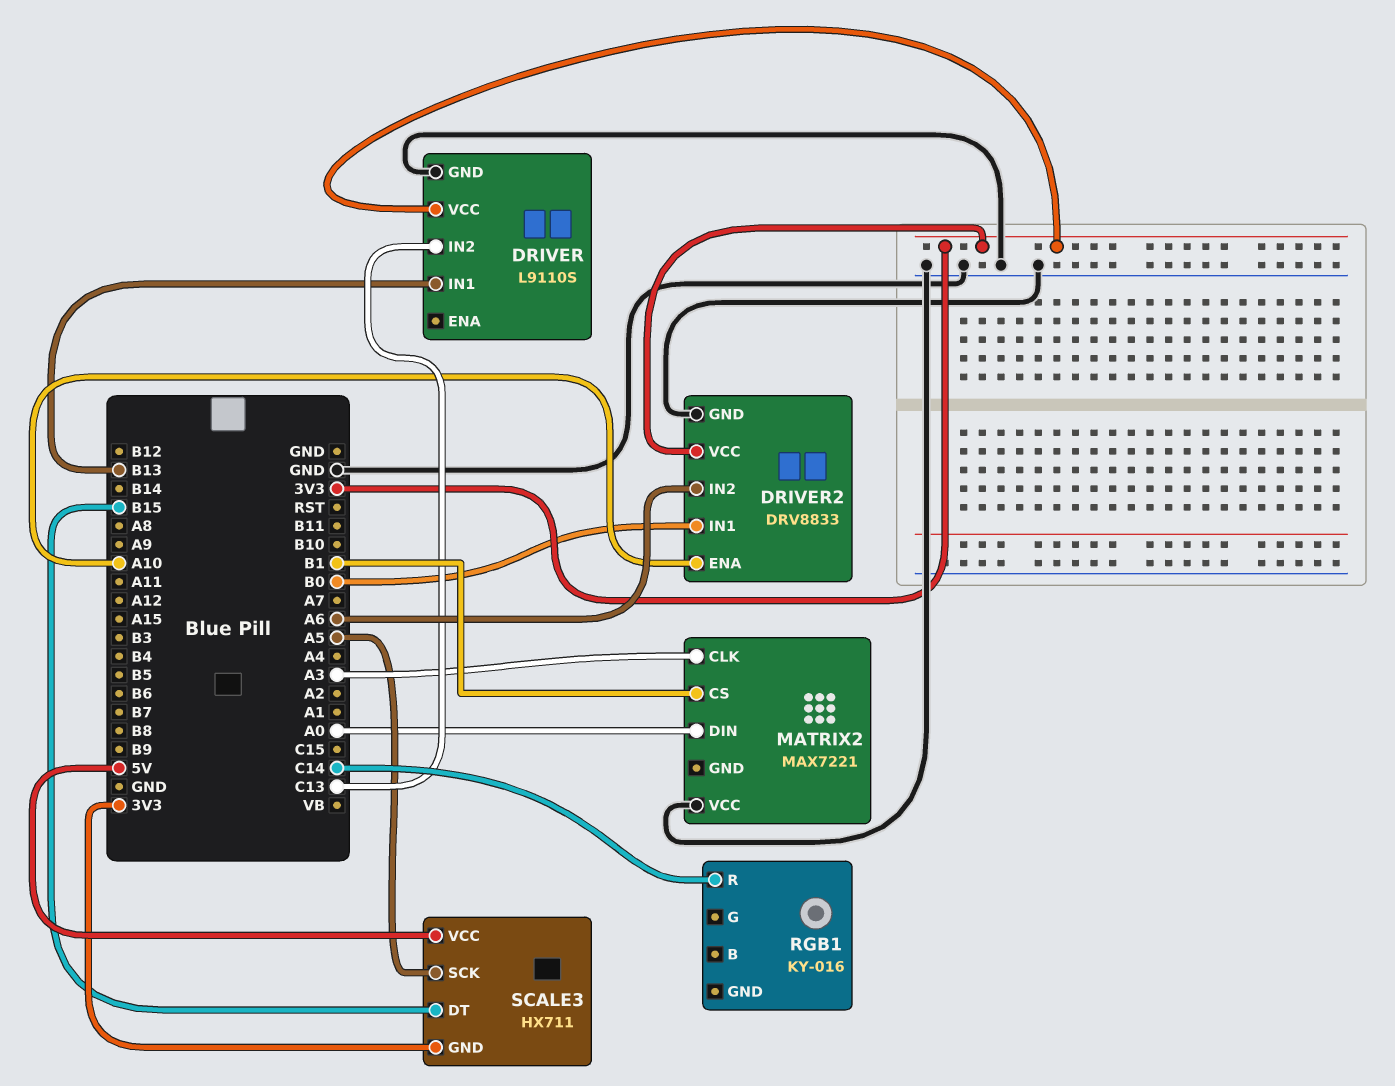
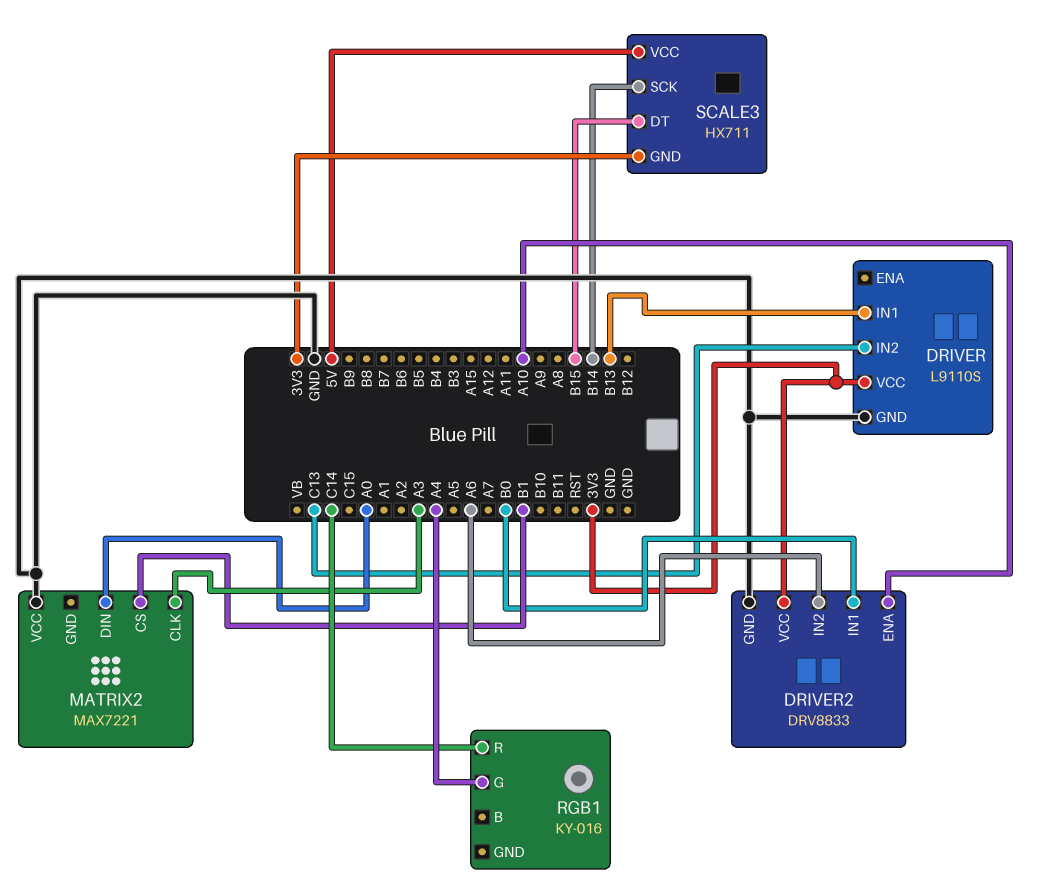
RGB1 pin G: none -> A4
SCALE3 pin SCK: A5 -> B14

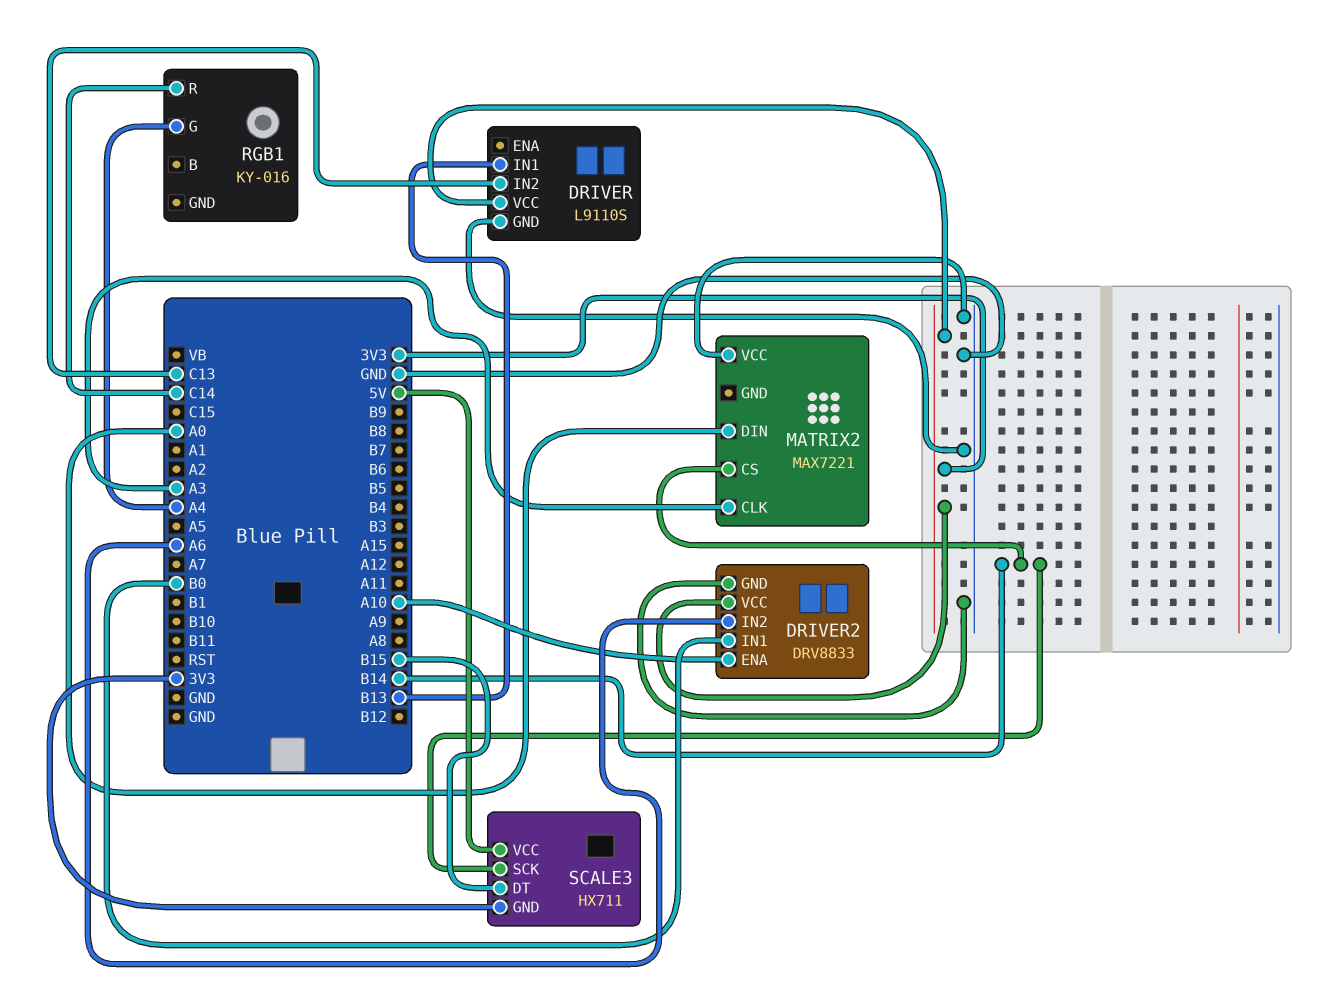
MATRIX2 pin CS: B1 -> B14

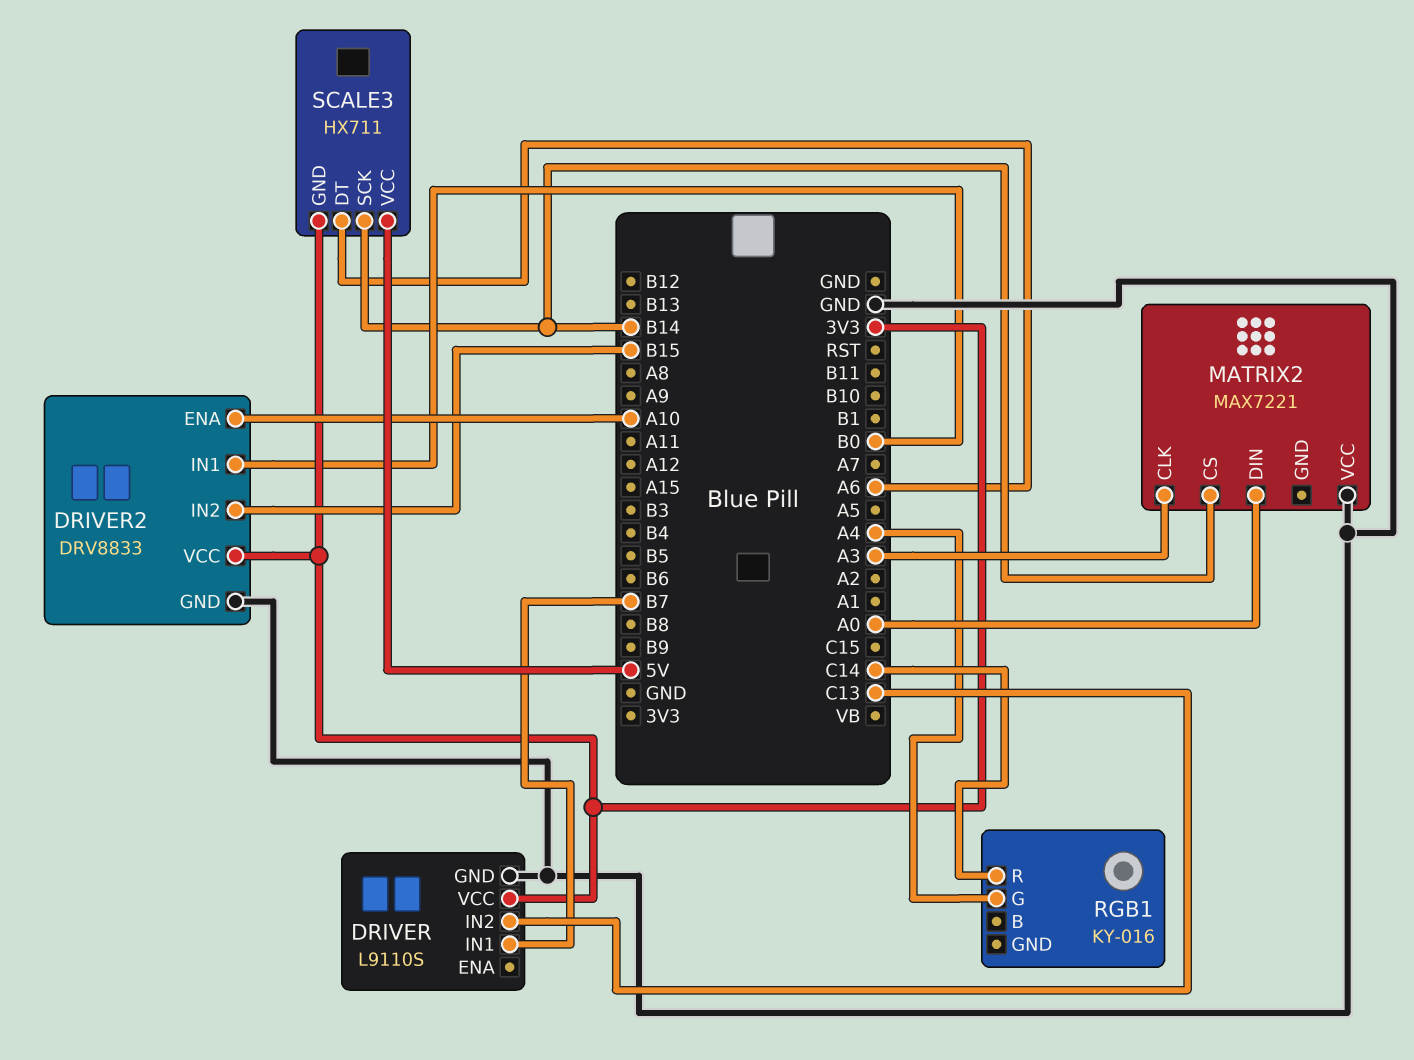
DRIVER pin IN1: B13 -> B7
DRIVER2 pin IN2: A6 -> B15
SCALE3 pin DT: B15 -> A6

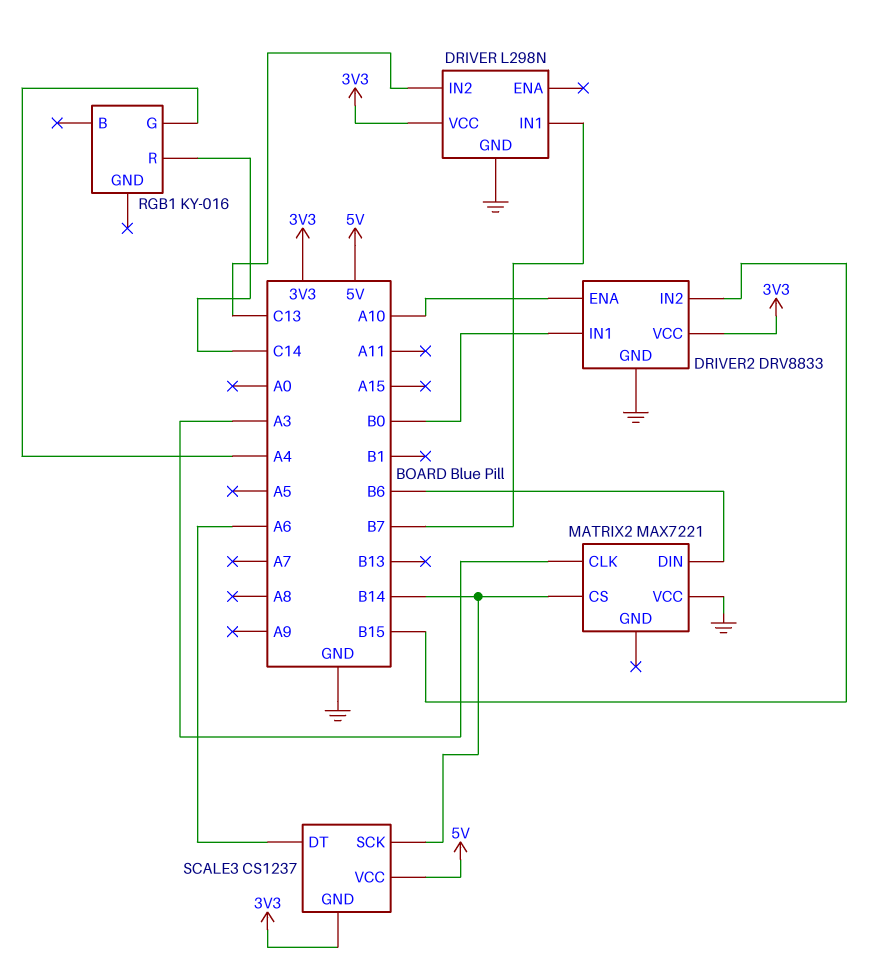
DRIVER: L9110S -> L298N
MATRIX2 pin DIN: A0 -> B6
SCALE3: HX711 -> CS1237

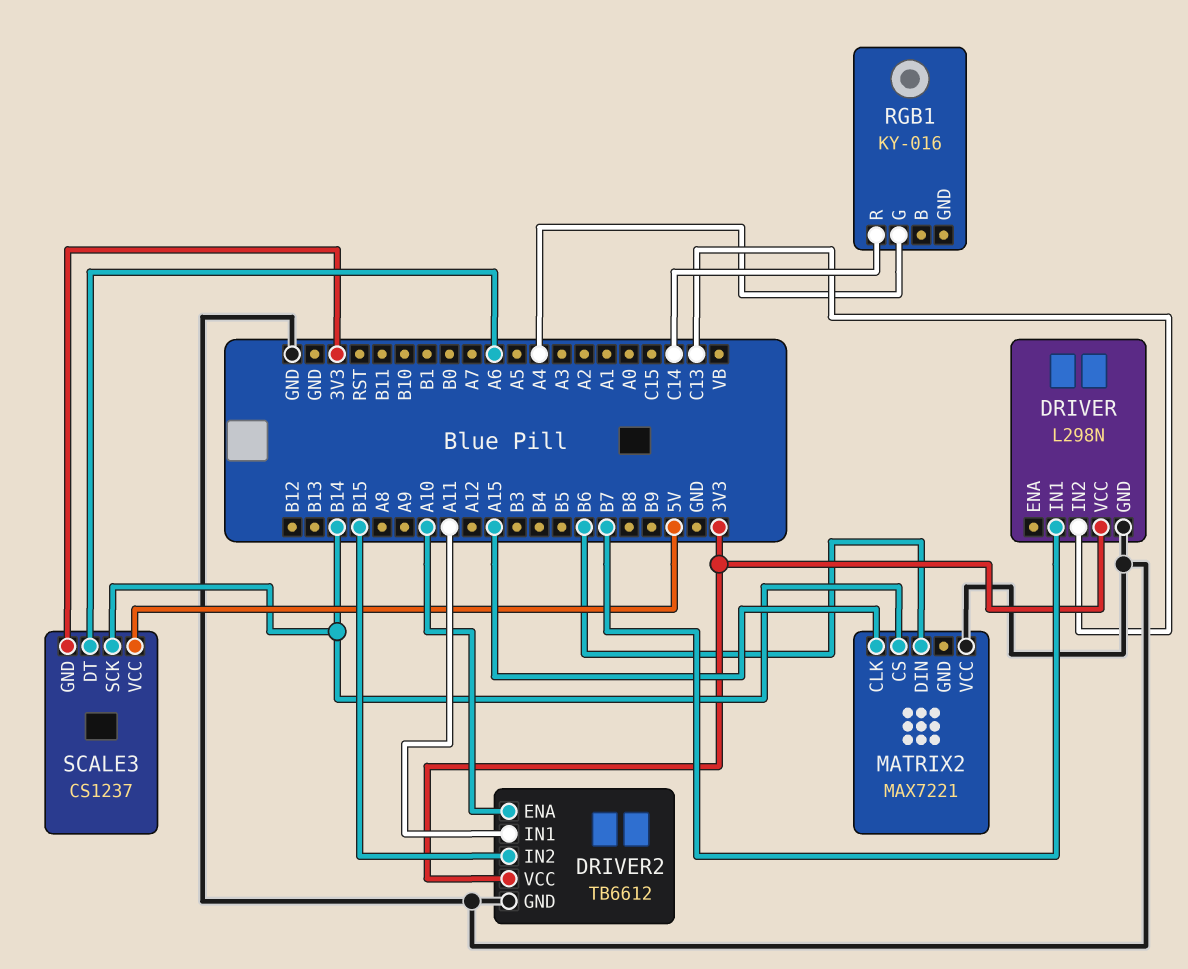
DRIVER2: DRV8833 -> TB6612
DRIVER2 pin IN1: B0 -> A11
MATRIX2 pin CLK: A3 -> A15

